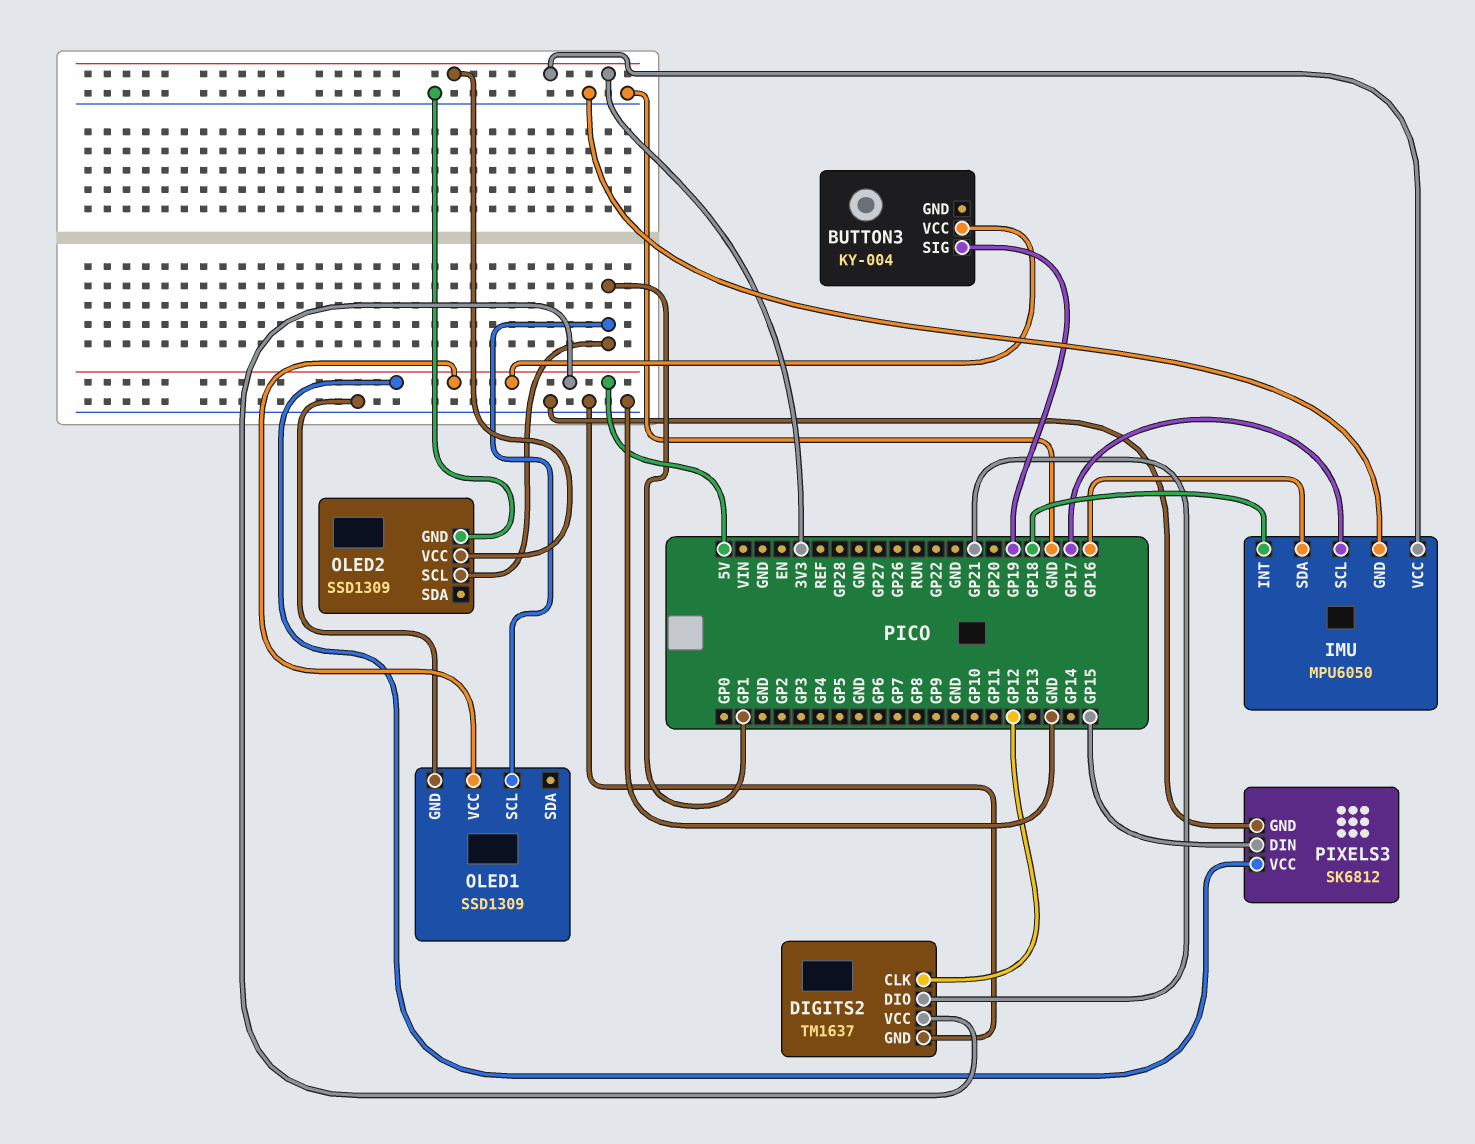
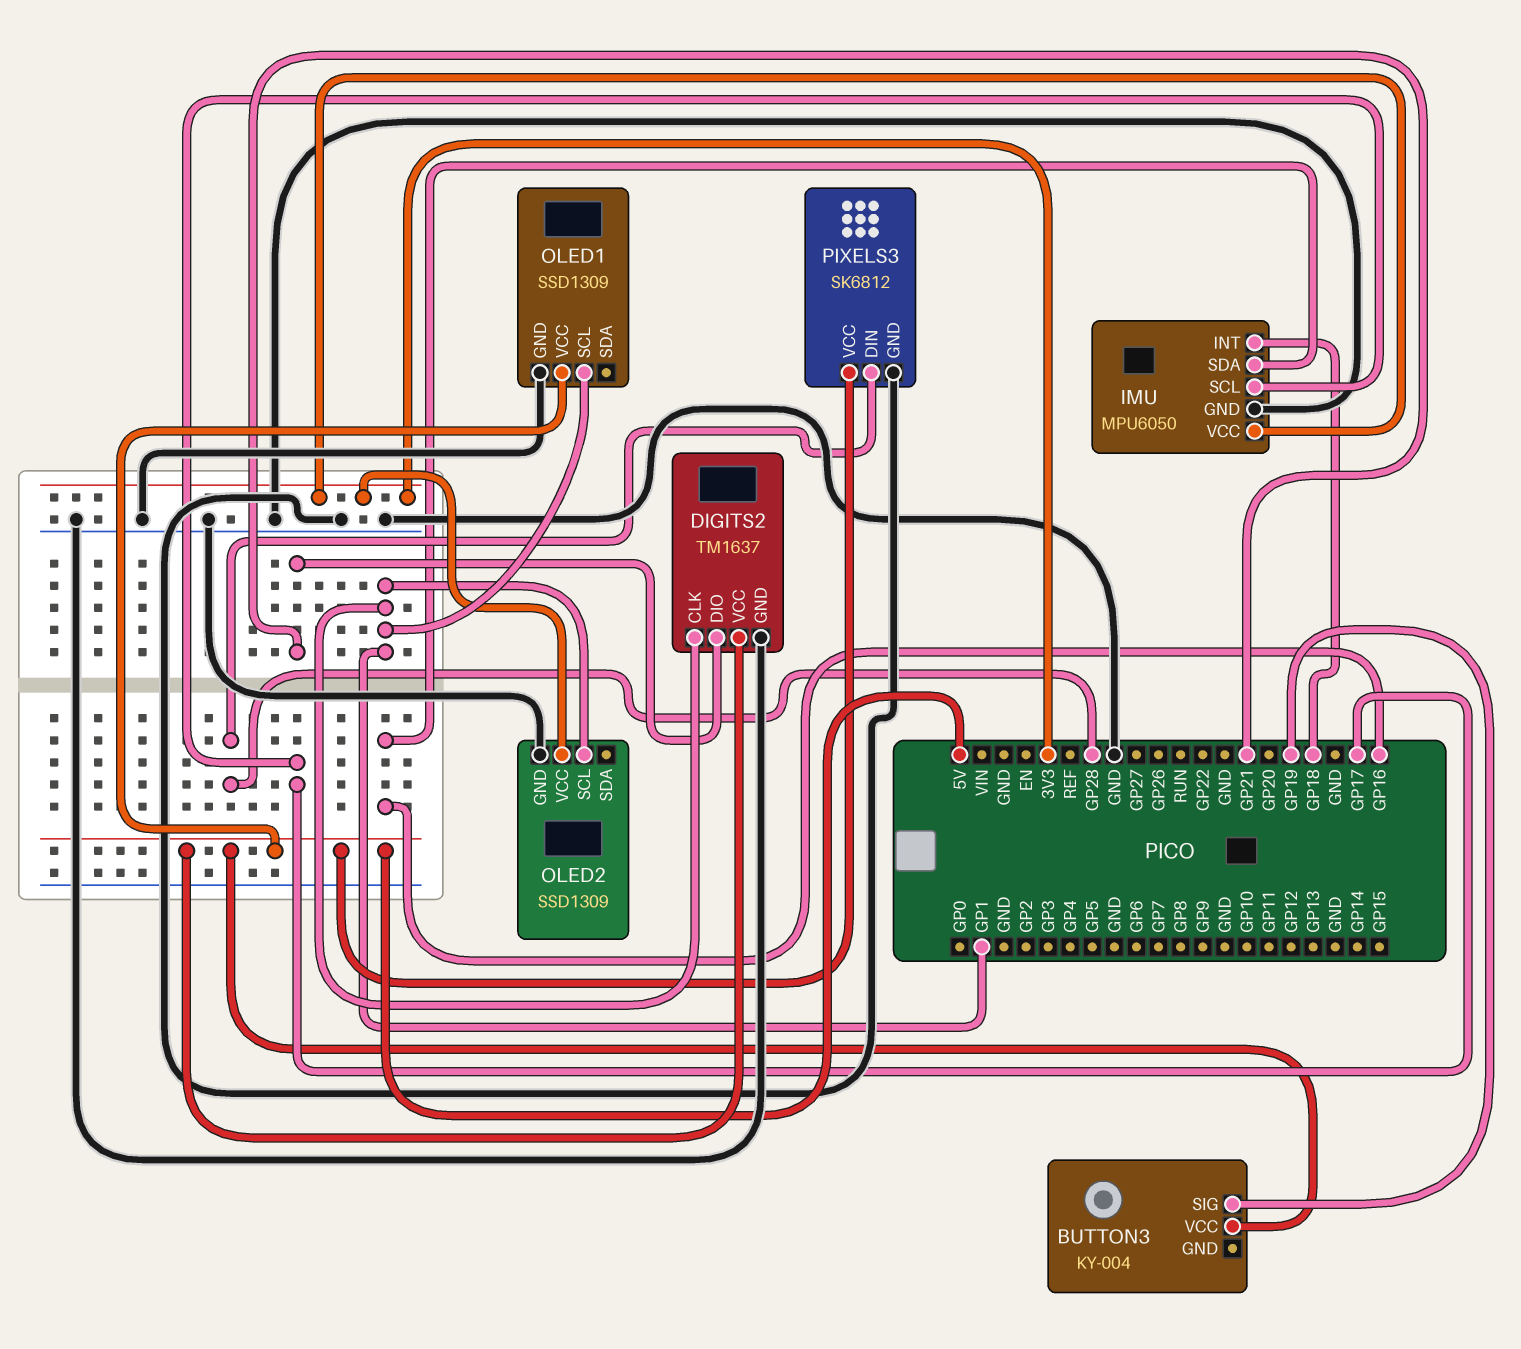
DIGITS2 pin CLK: GP12 -> GP1
PIXELS3 pin DIN: GP15 -> GP28

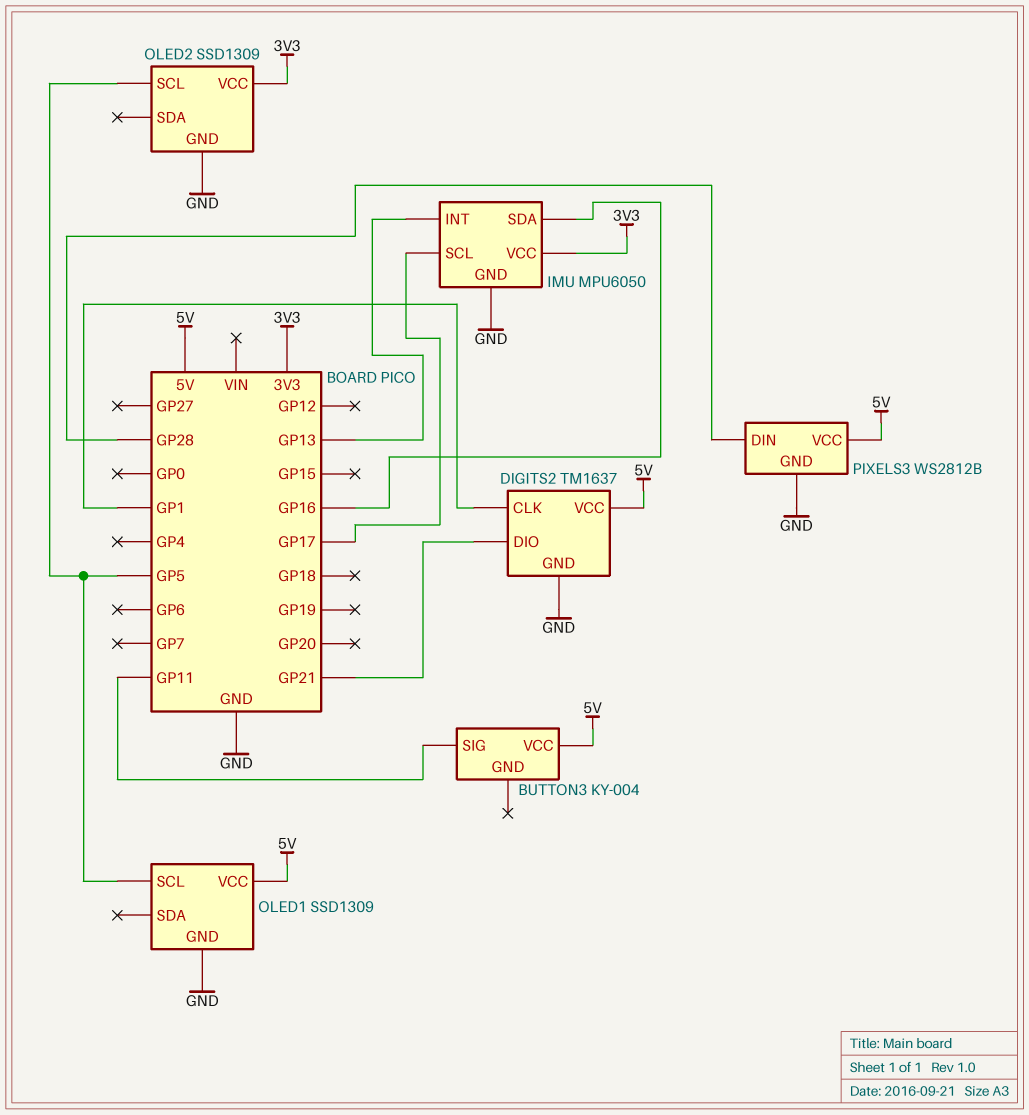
BUTTON3 pin SIG: GP19 -> GP11
IMU pin INT: GP18 -> GP13
OLED1 pin SCL: GP1 -> GP5
OLED2 pin SCL: GP1 -> GP5
PIXELS3: SK6812 -> WS2812B

